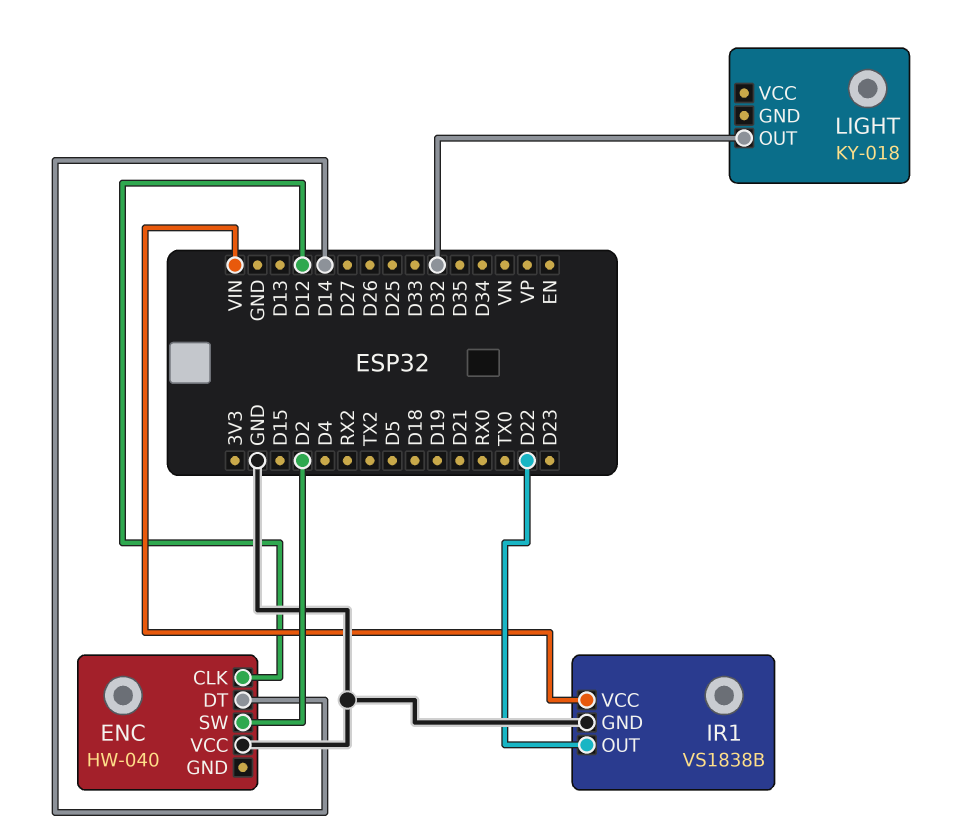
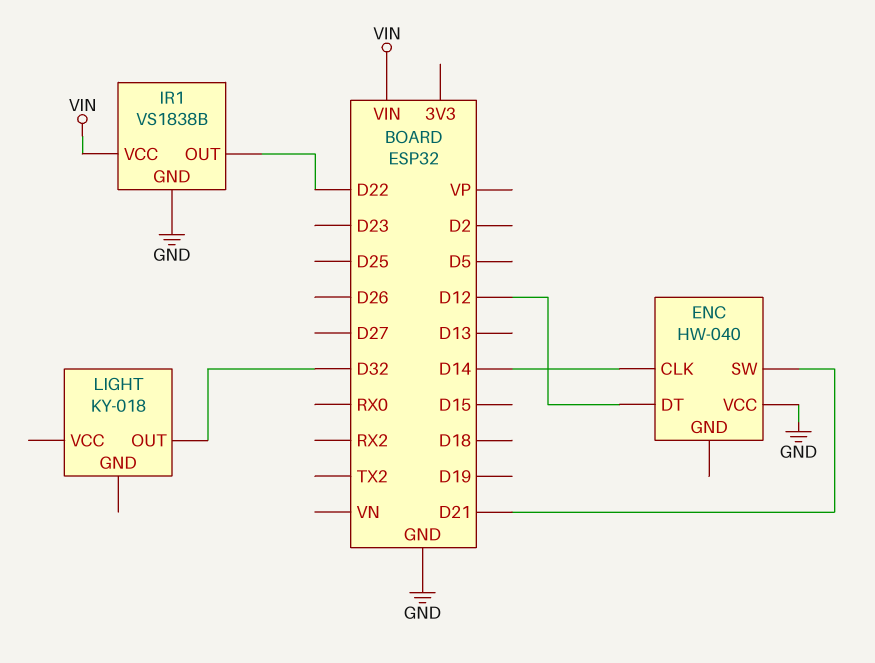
ENC pin CLK: D12 -> D14
ENC pin DT: D14 -> D12
ENC pin SW: D2 -> D21

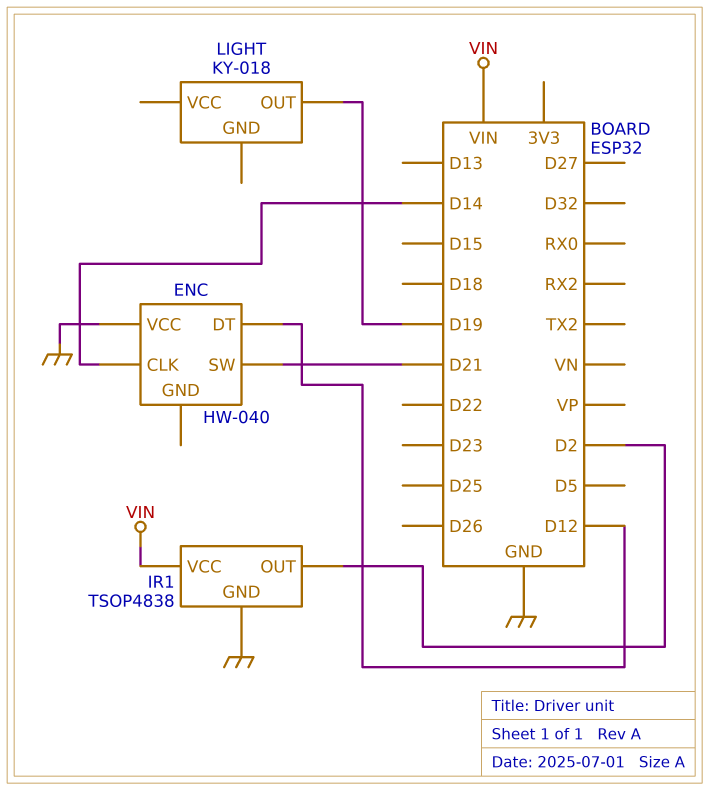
IR1: VS1838B -> TSOP4838
IR1 pin OUT: D22 -> D2
LIGHT pin OUT: D32 -> D19

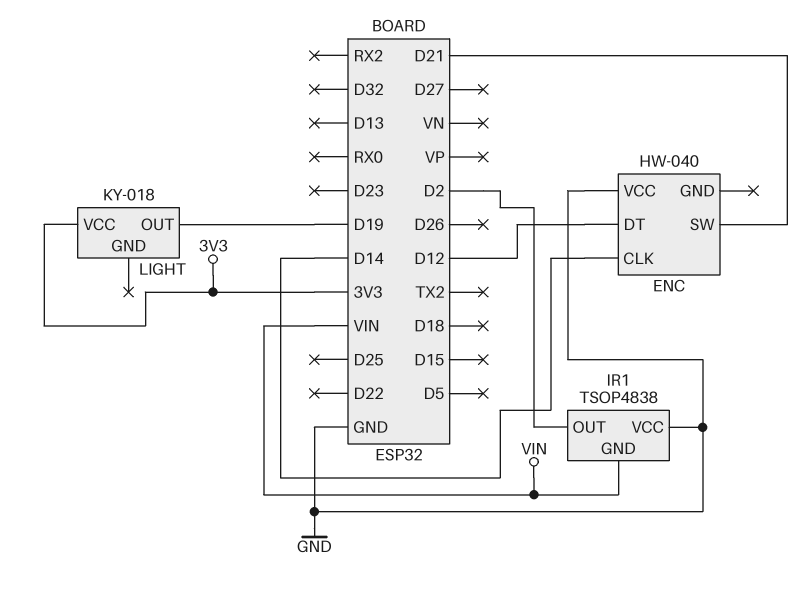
IR1 pin GND: GND -> VIN
IR1 pin VCC: VIN -> GND
LIGHT pin VCC: none -> 3V3

